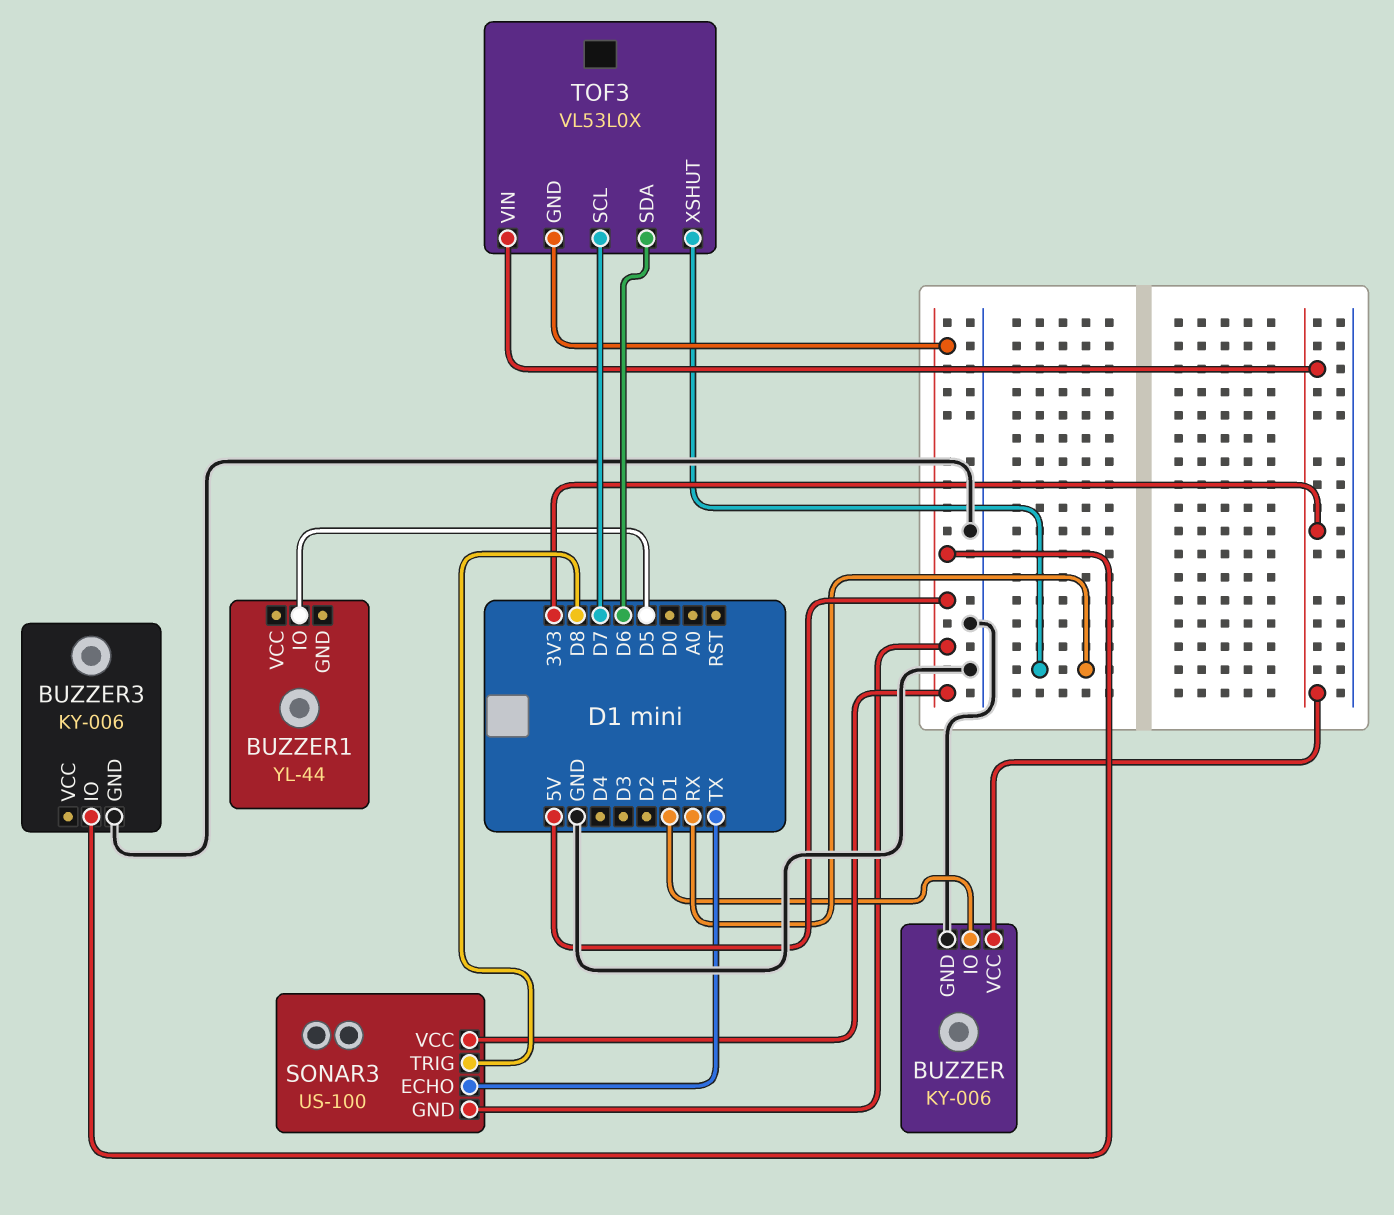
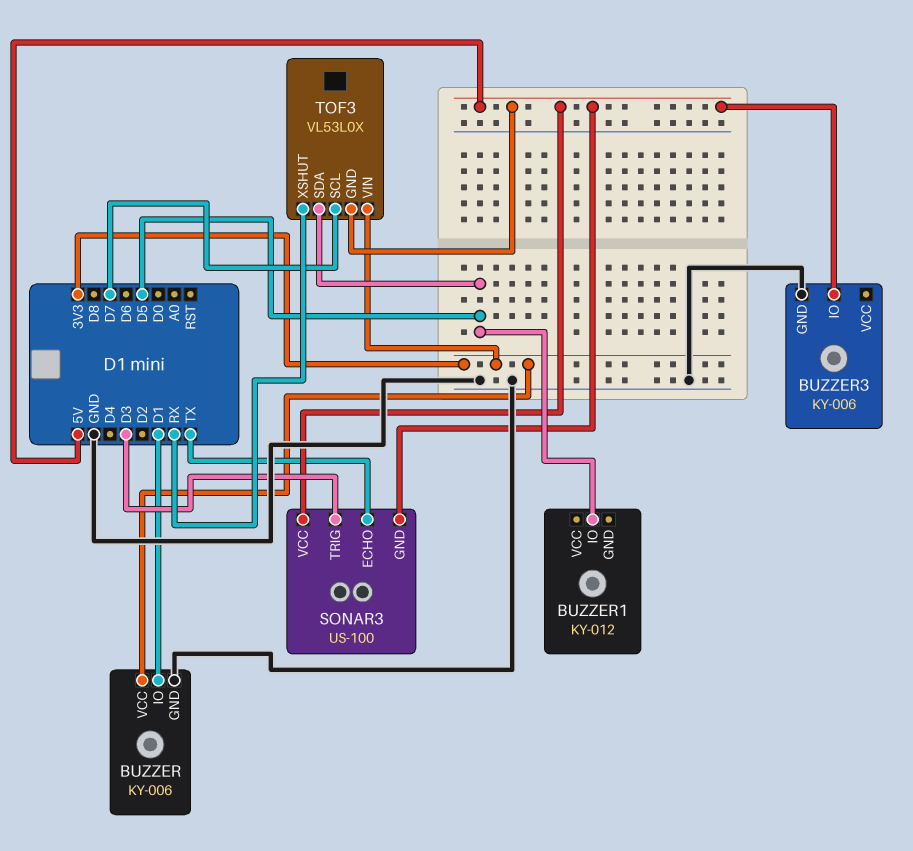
BUZZER1: YL-44 -> KY-012
SONAR3 pin TRIG: D8 -> D3
TOF3 pin SDA: D6 -> D5

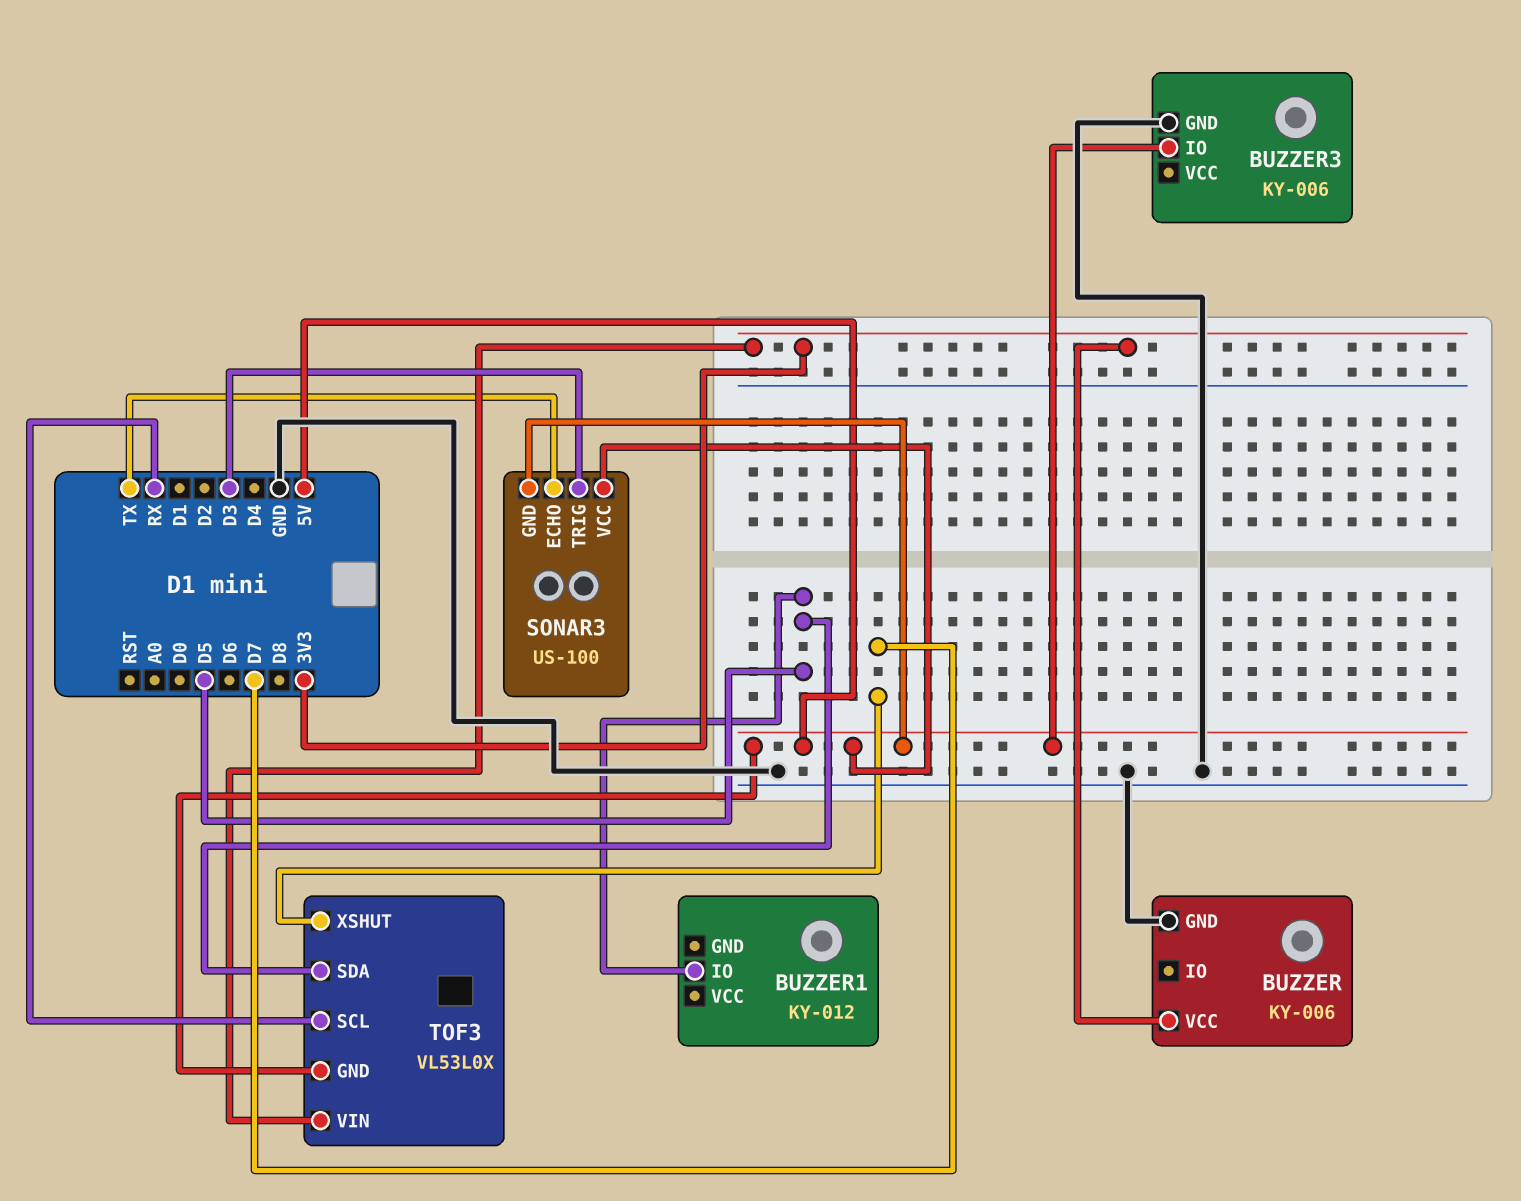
BUZZER pin IO: D1 -> none
TOF3 pin SCL: D7 -> RX
TOF3 pin XSHUT: RX -> D7

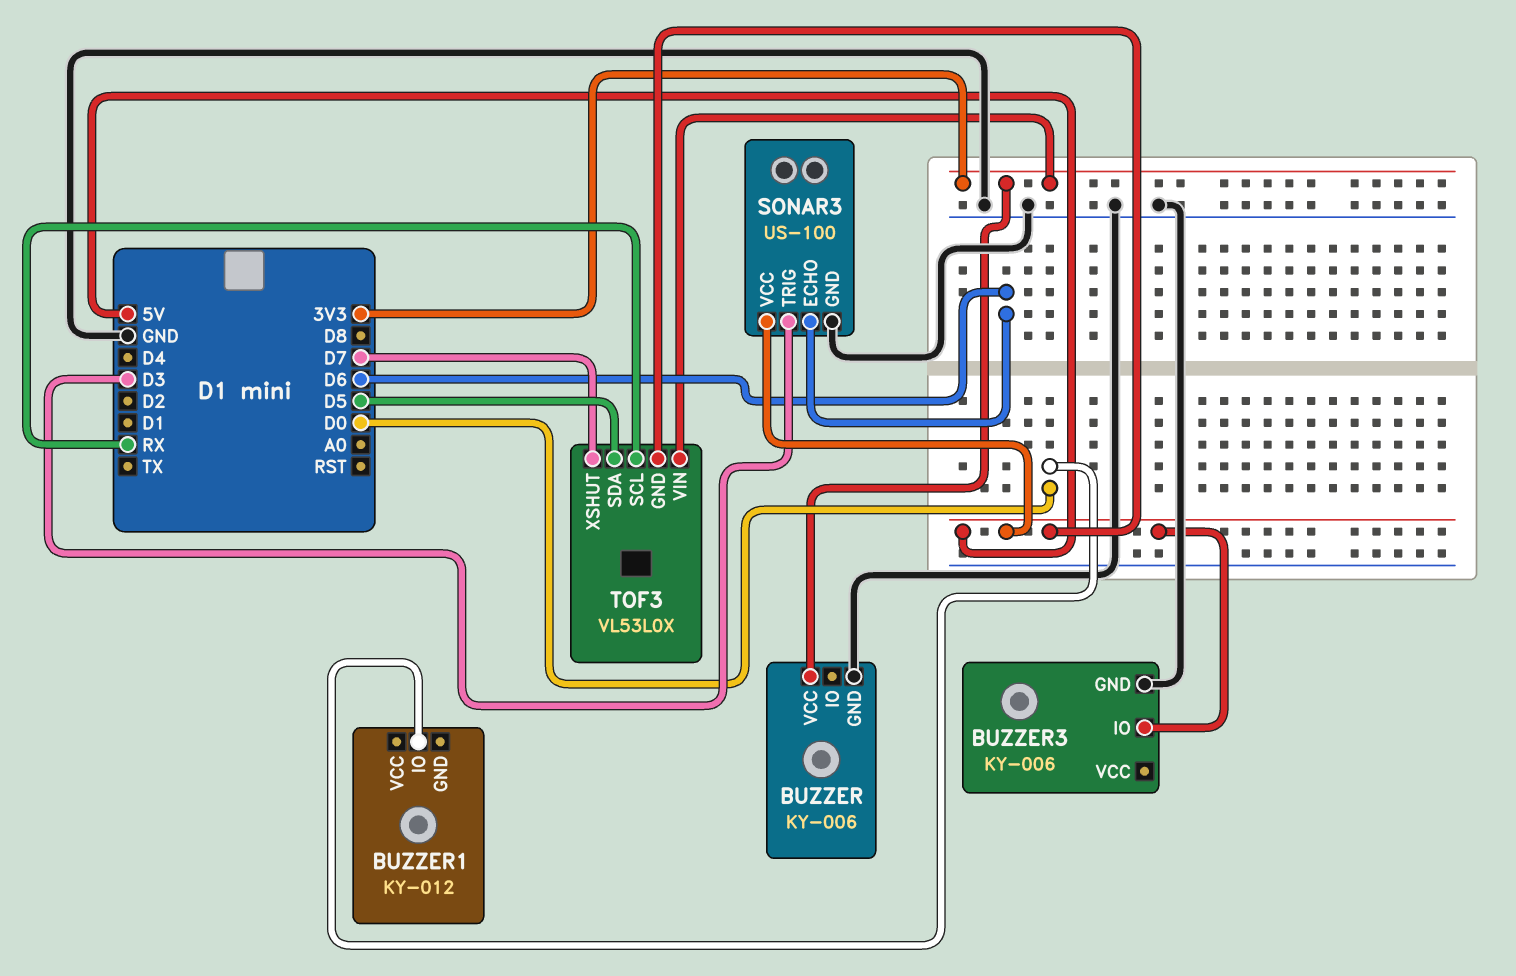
BUZZER1 pin IO: D5 -> D0
SONAR3 pin ECHO: TX -> D6
SONAR3 pin GND: 5V -> GND

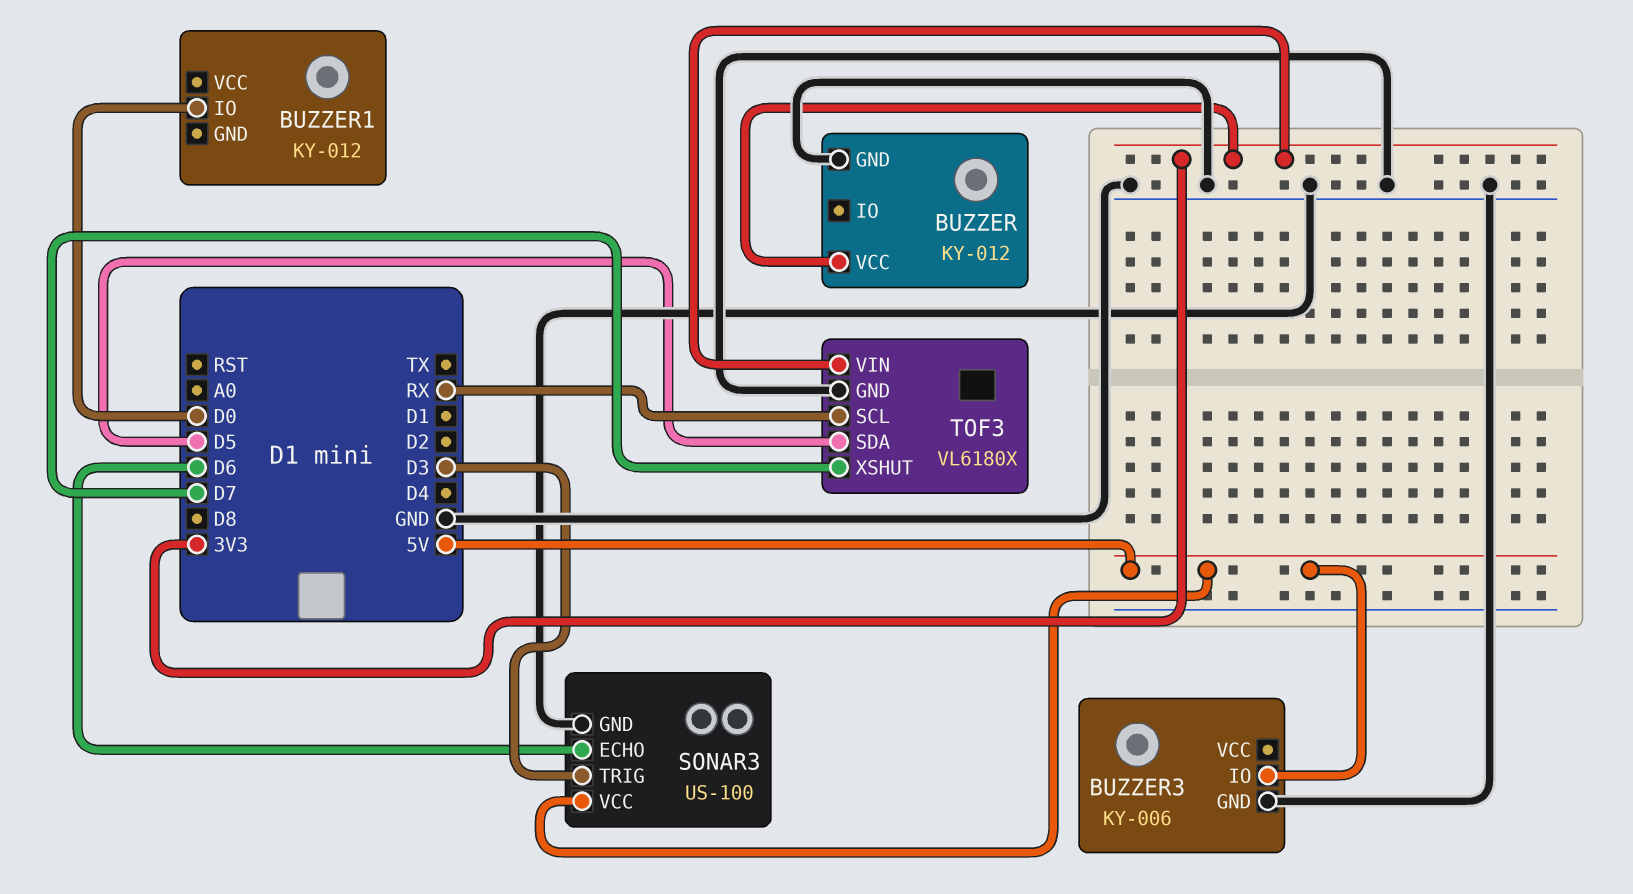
BUZZER: KY-006 -> KY-012
TOF3: VL53L0X -> VL6180X
TOF3 pin GND: 5V -> GND

